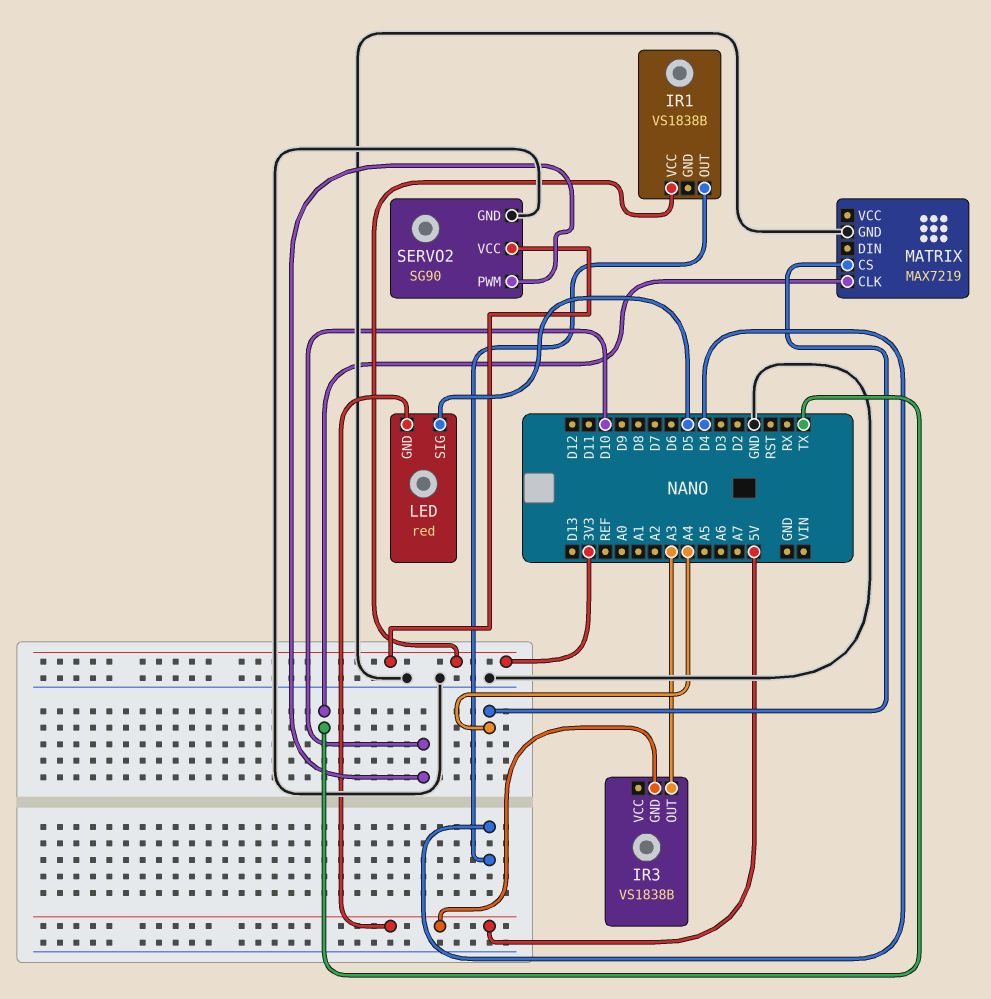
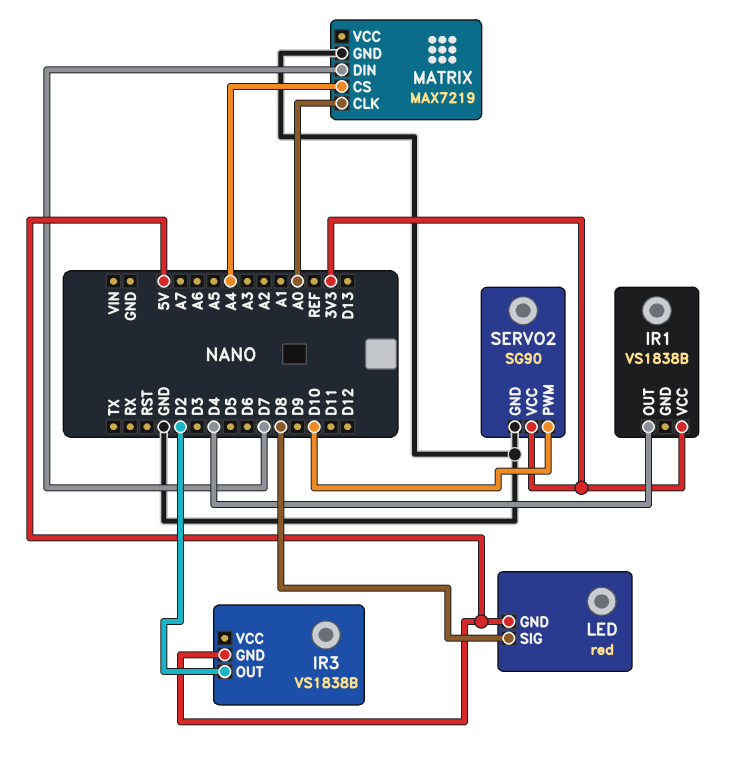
IR3 pin OUT: A3 -> D2
LED pin SIG: D5 -> D8
MATRIX pin CLK: TX -> A0
MATRIX pin DIN: none -> D7

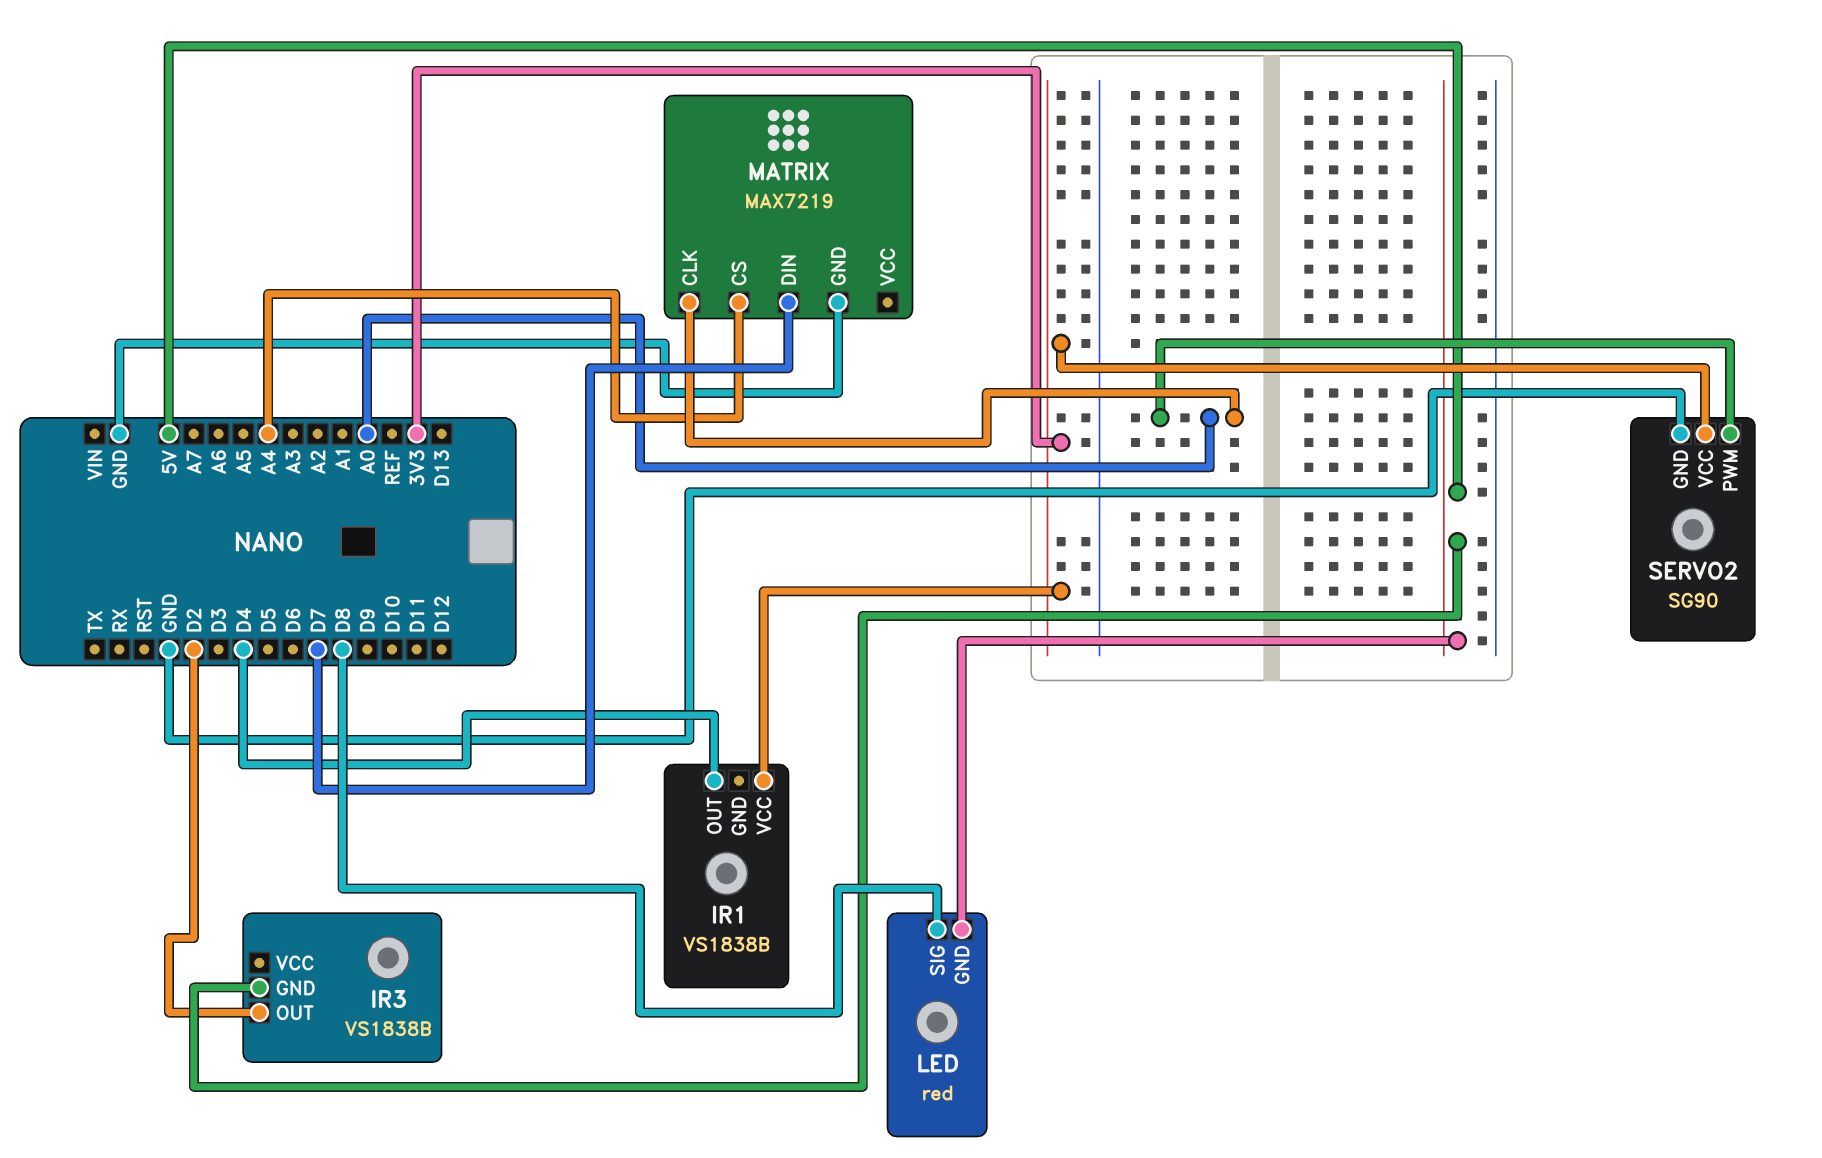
SERVO2 pin PWM: D10 -> A0

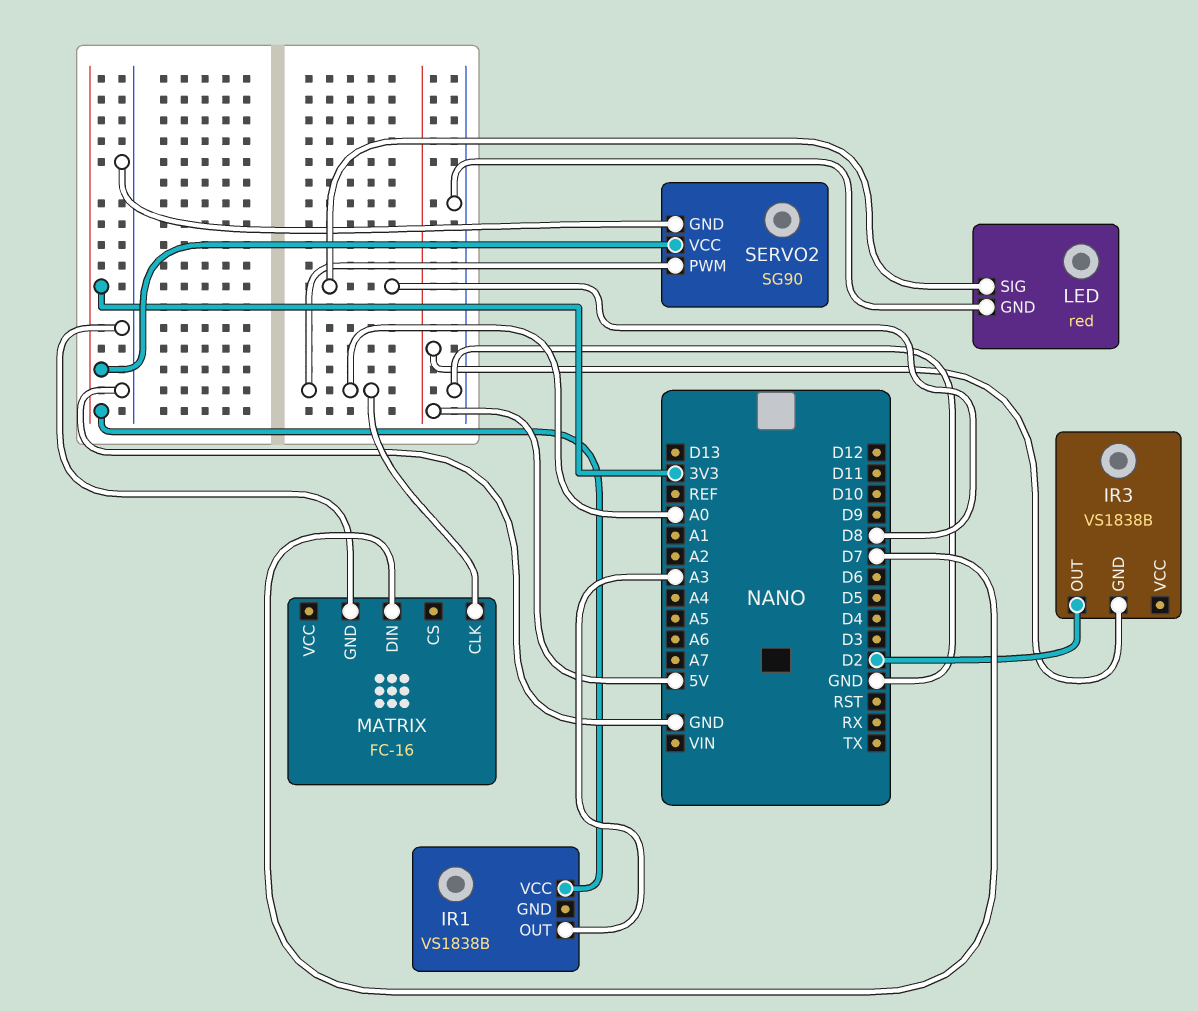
IR1 pin OUT: D4 -> A3
LED pin GND: 5V -> GND
MATRIX: MAX7219 -> FC-16
MATRIX pin CS: A4 -> none

